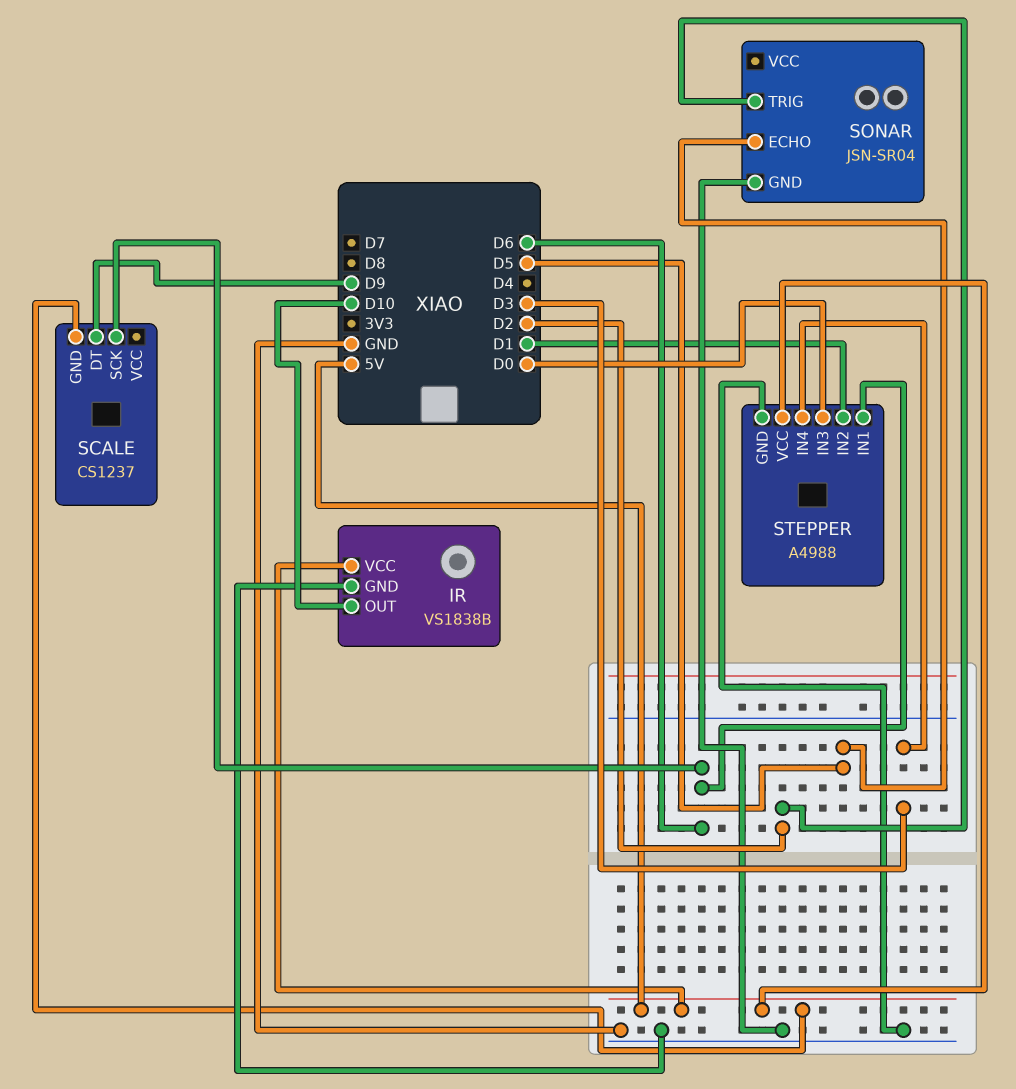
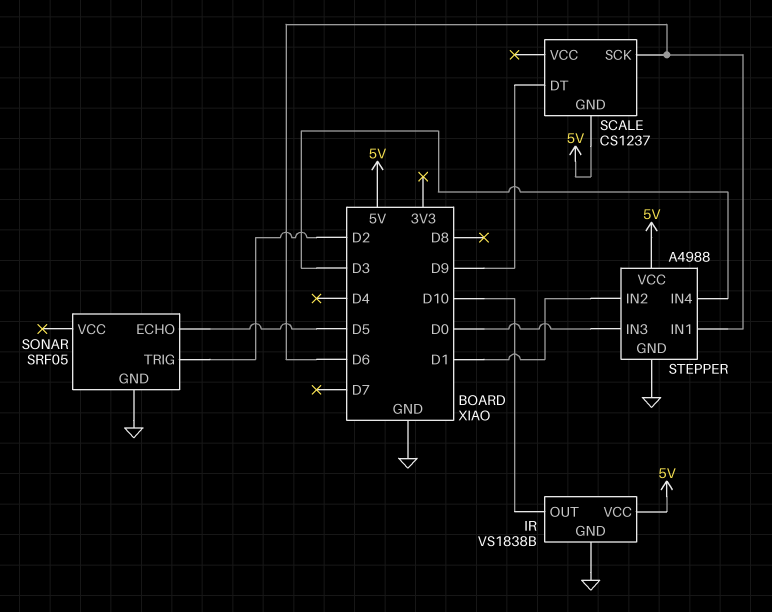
SONAR: JSN-SR04 -> SRF05

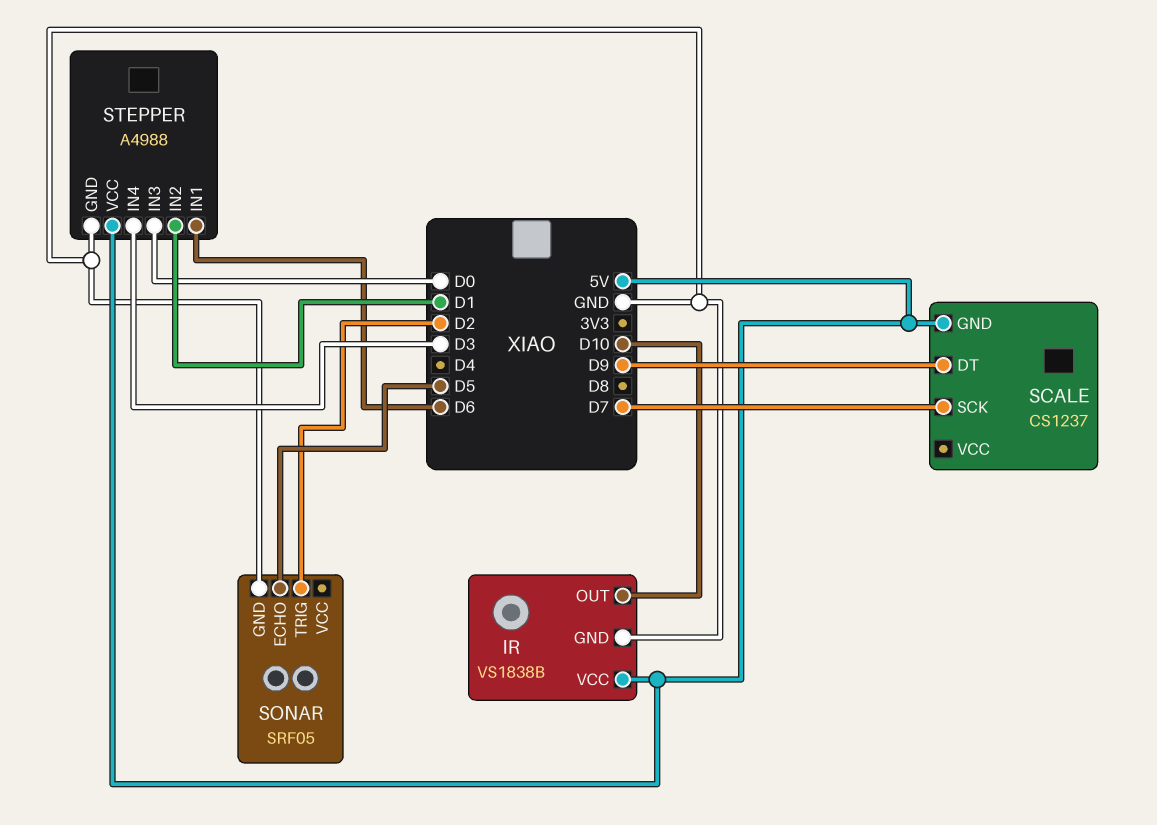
SCALE pin SCK: D6 -> D7

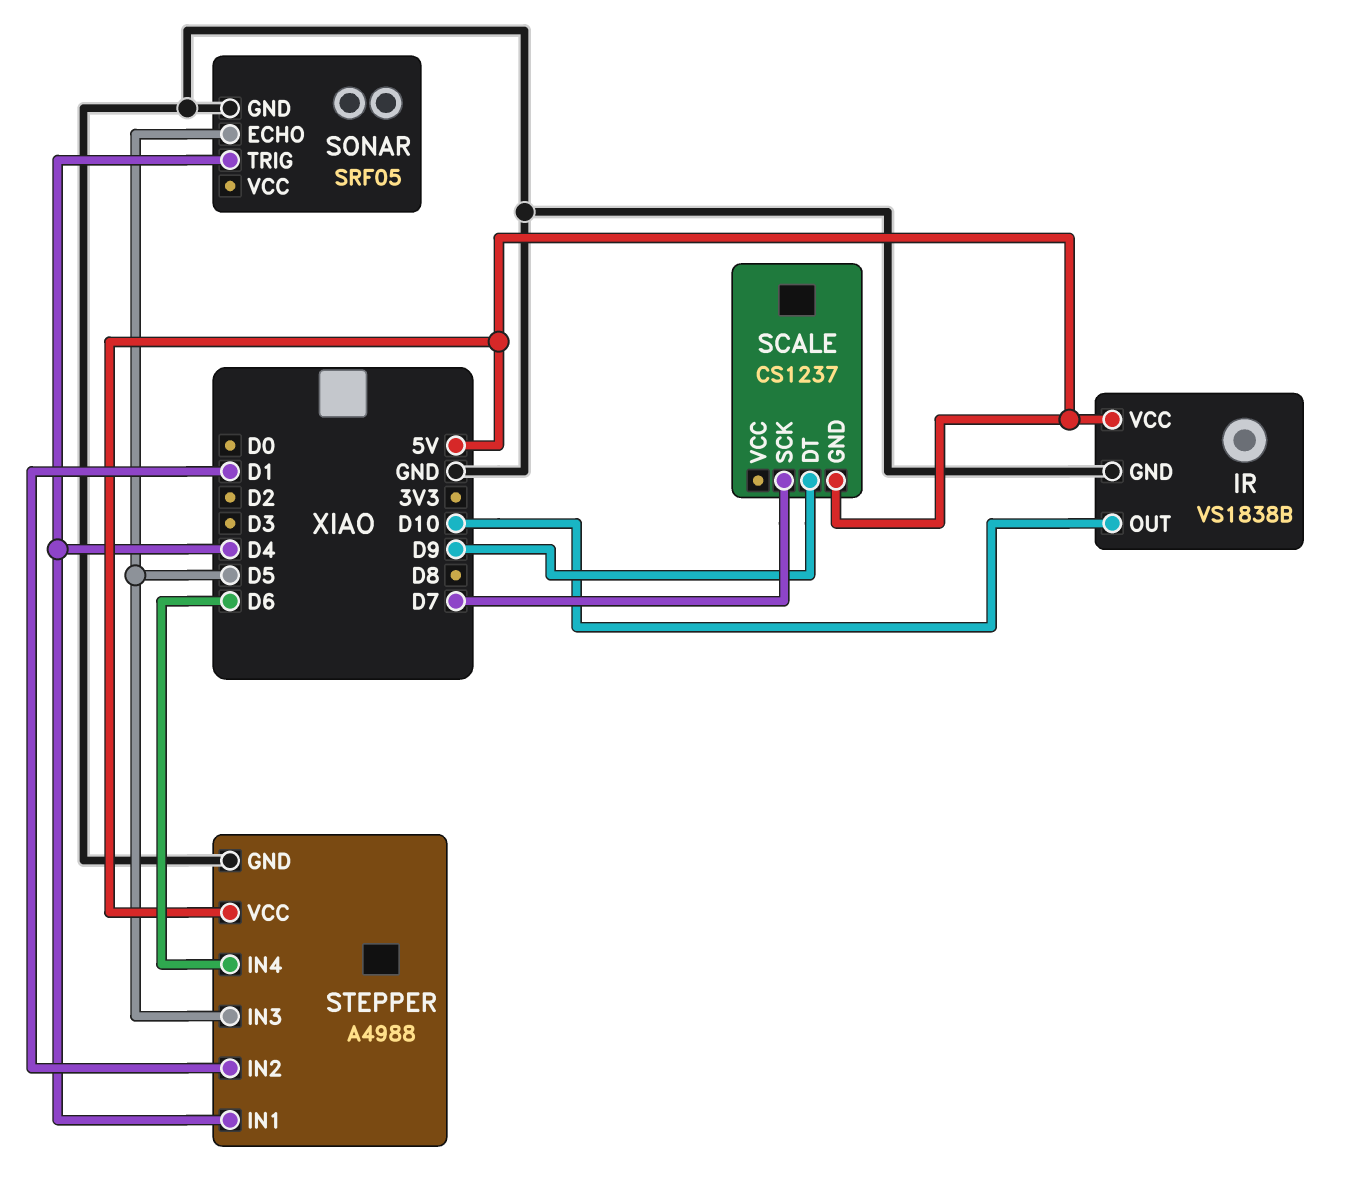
SONAR pin TRIG: D2 -> D4
STEPPER pin IN1: D6 -> D4
STEPPER pin IN3: D0 -> D5
STEPPER pin IN4: D3 -> D6

